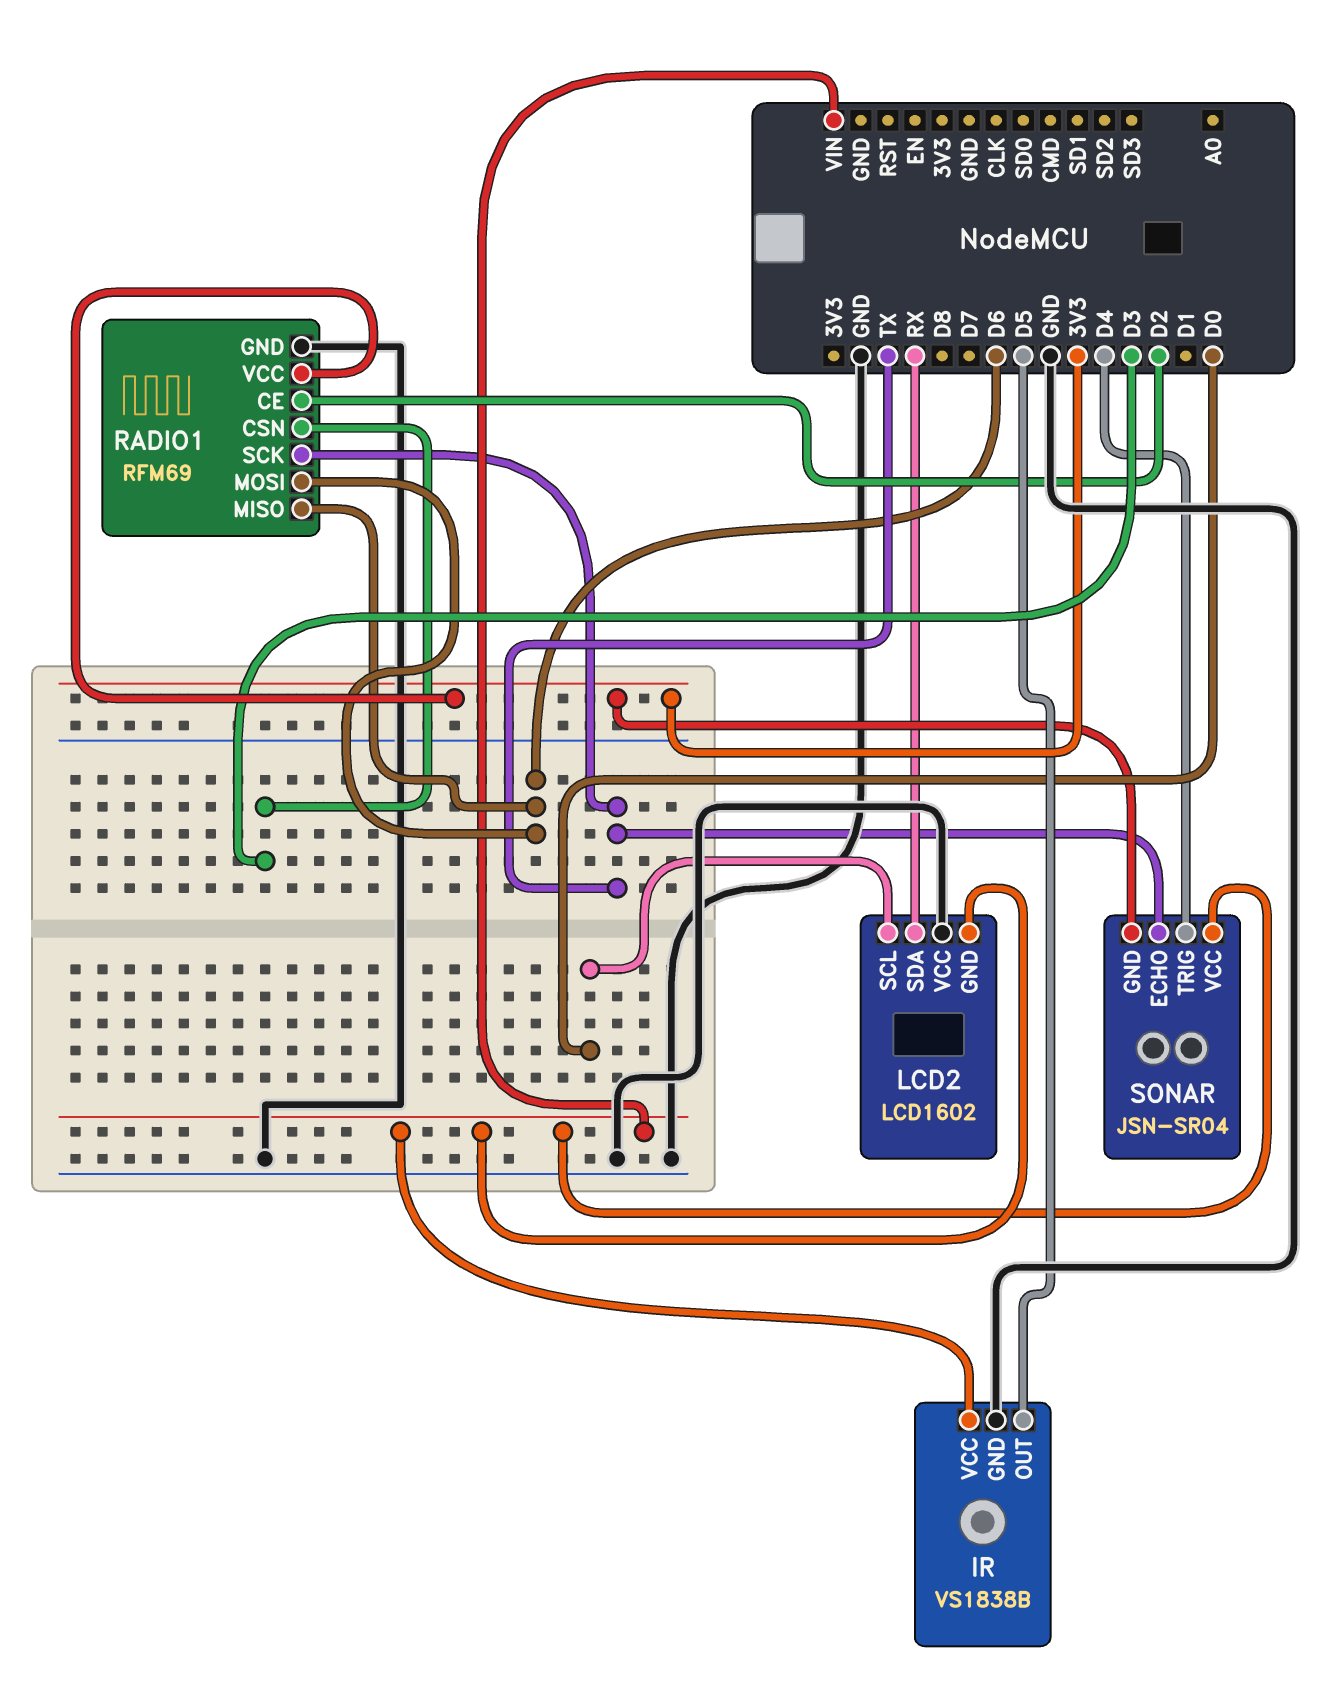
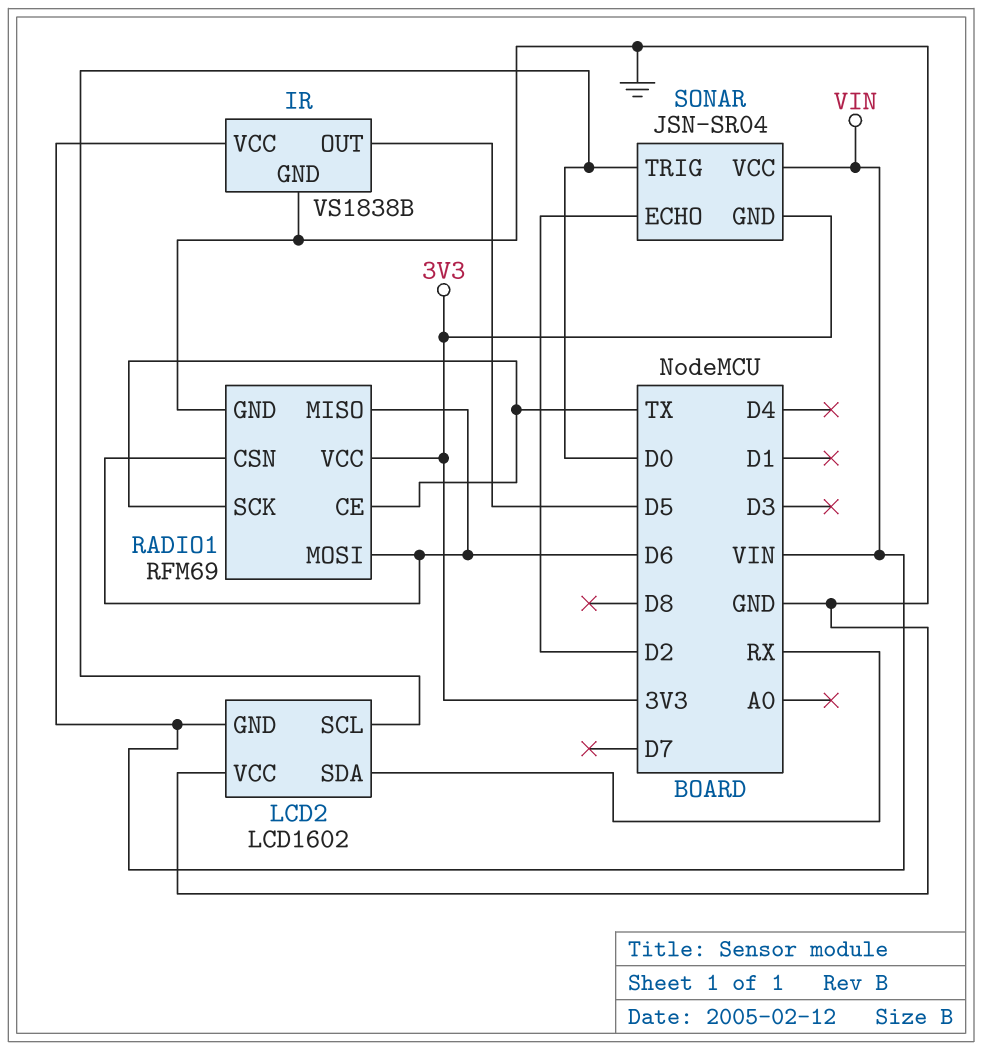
RADIO1 pin CE: D2 -> TX
RADIO1 pin CSN: D3 -> D6
SONAR pin ECHO: TX -> D2
SONAR pin TRIG: D4 -> D0

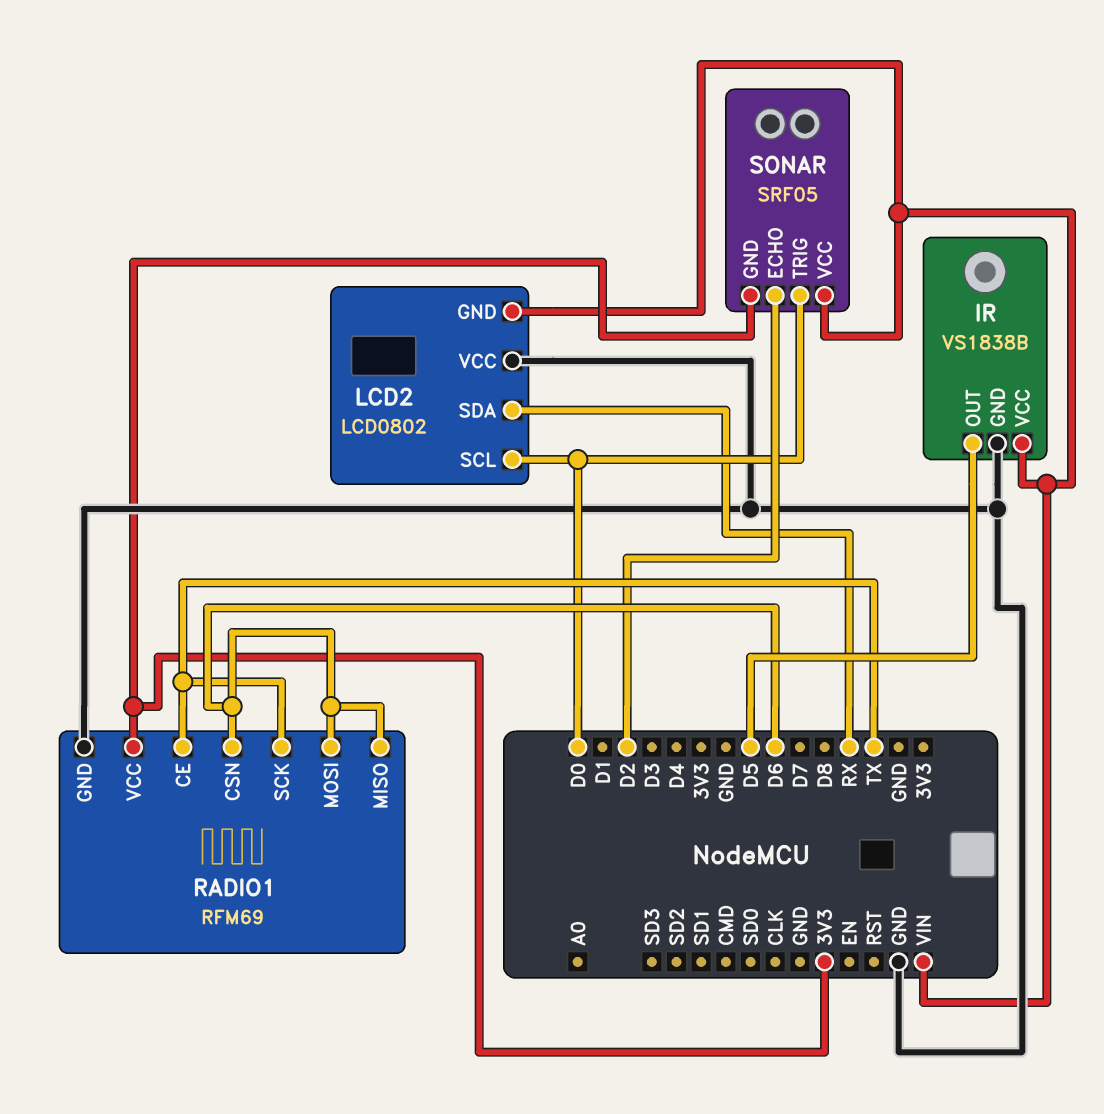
LCD2: LCD1602 -> LCD0802
SONAR: JSN-SR04 -> SRF05

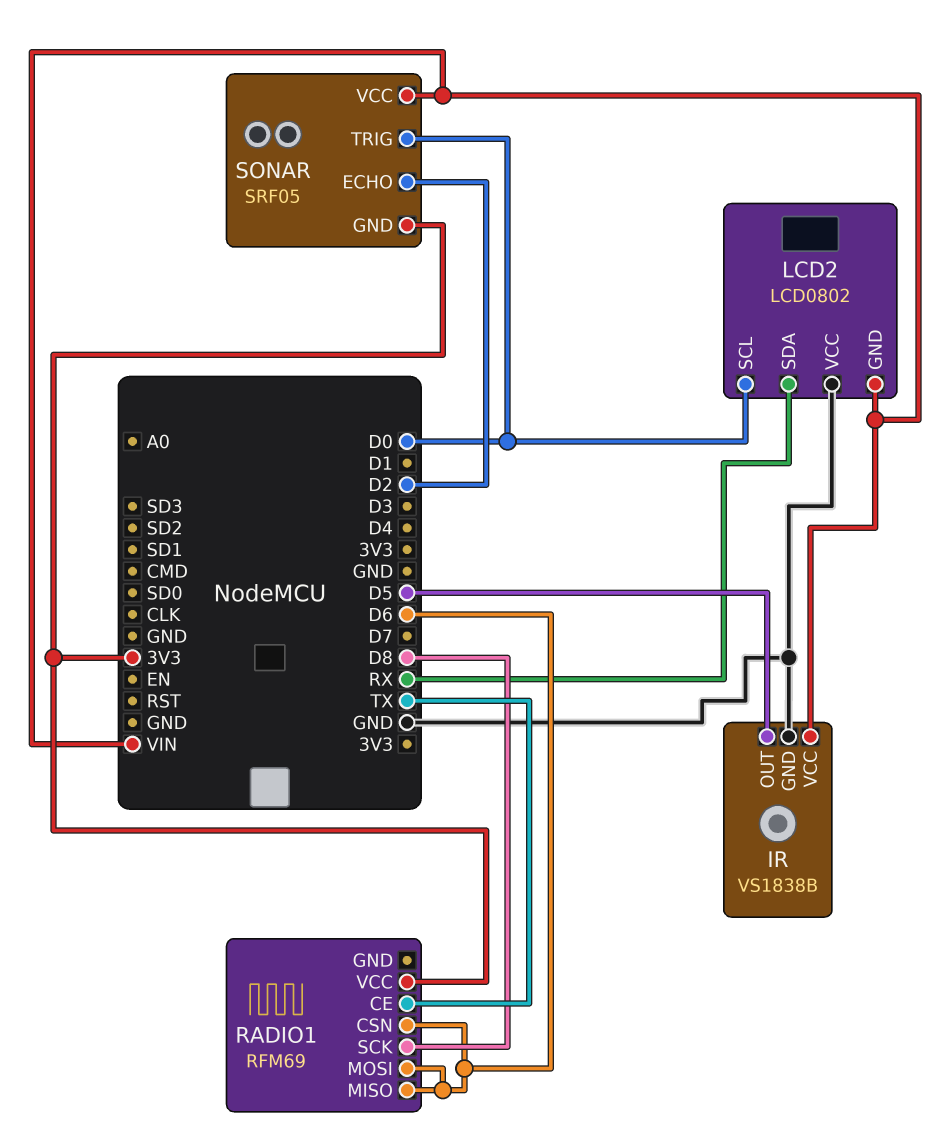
RADIO1 pin GND: GND -> none
RADIO1 pin SCK: TX -> D8

